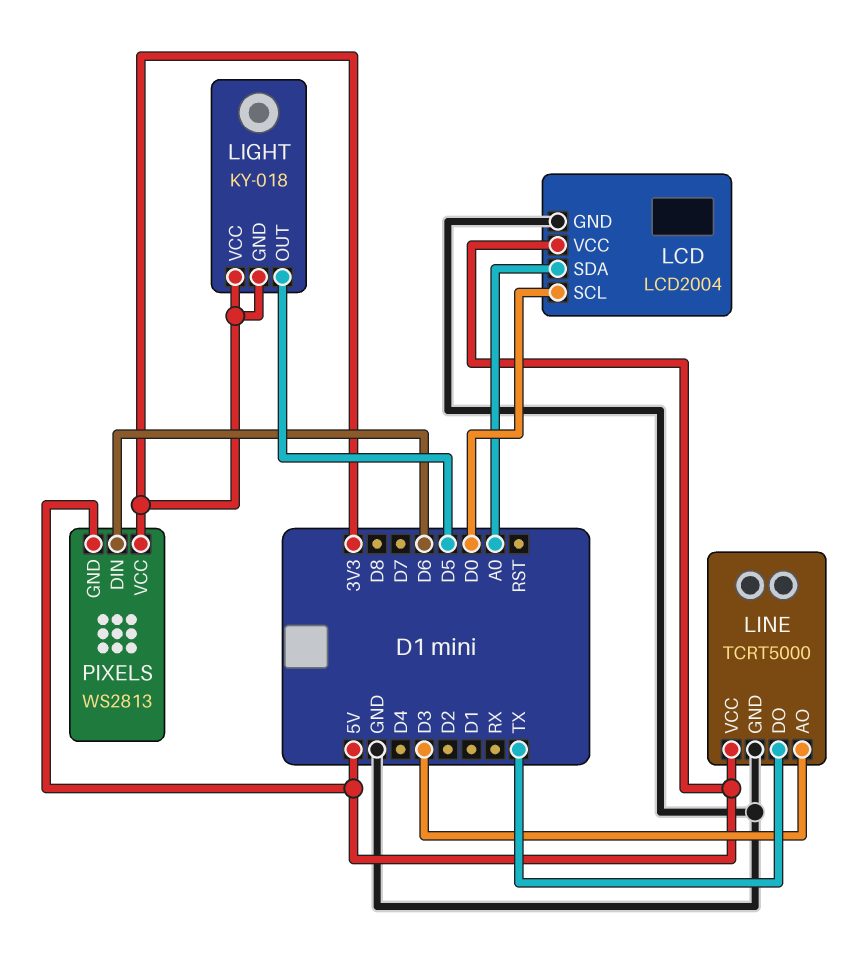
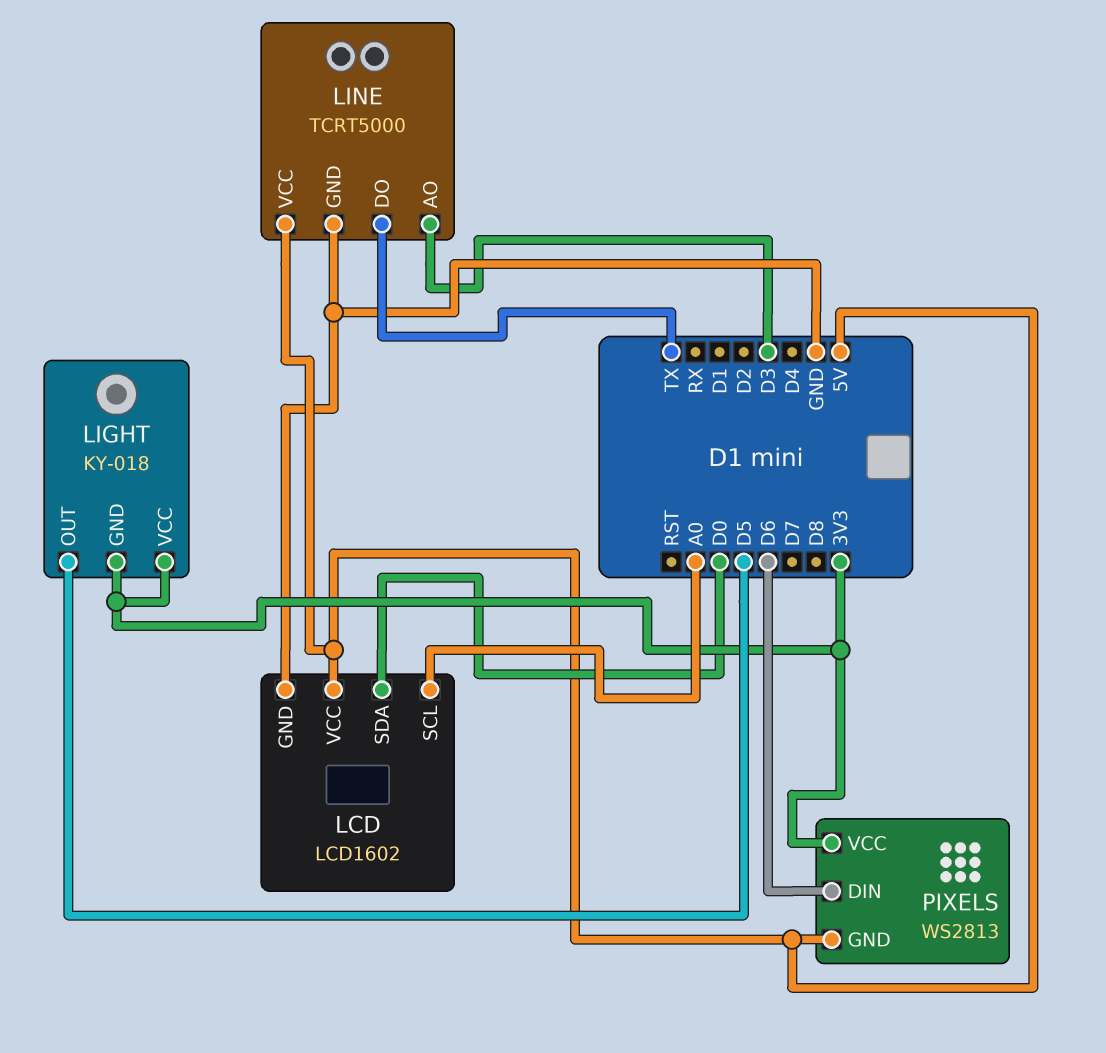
LCD: LCD2004 -> LCD1602
LCD pin SCL: D0 -> A0
LCD pin SDA: A0 -> D0

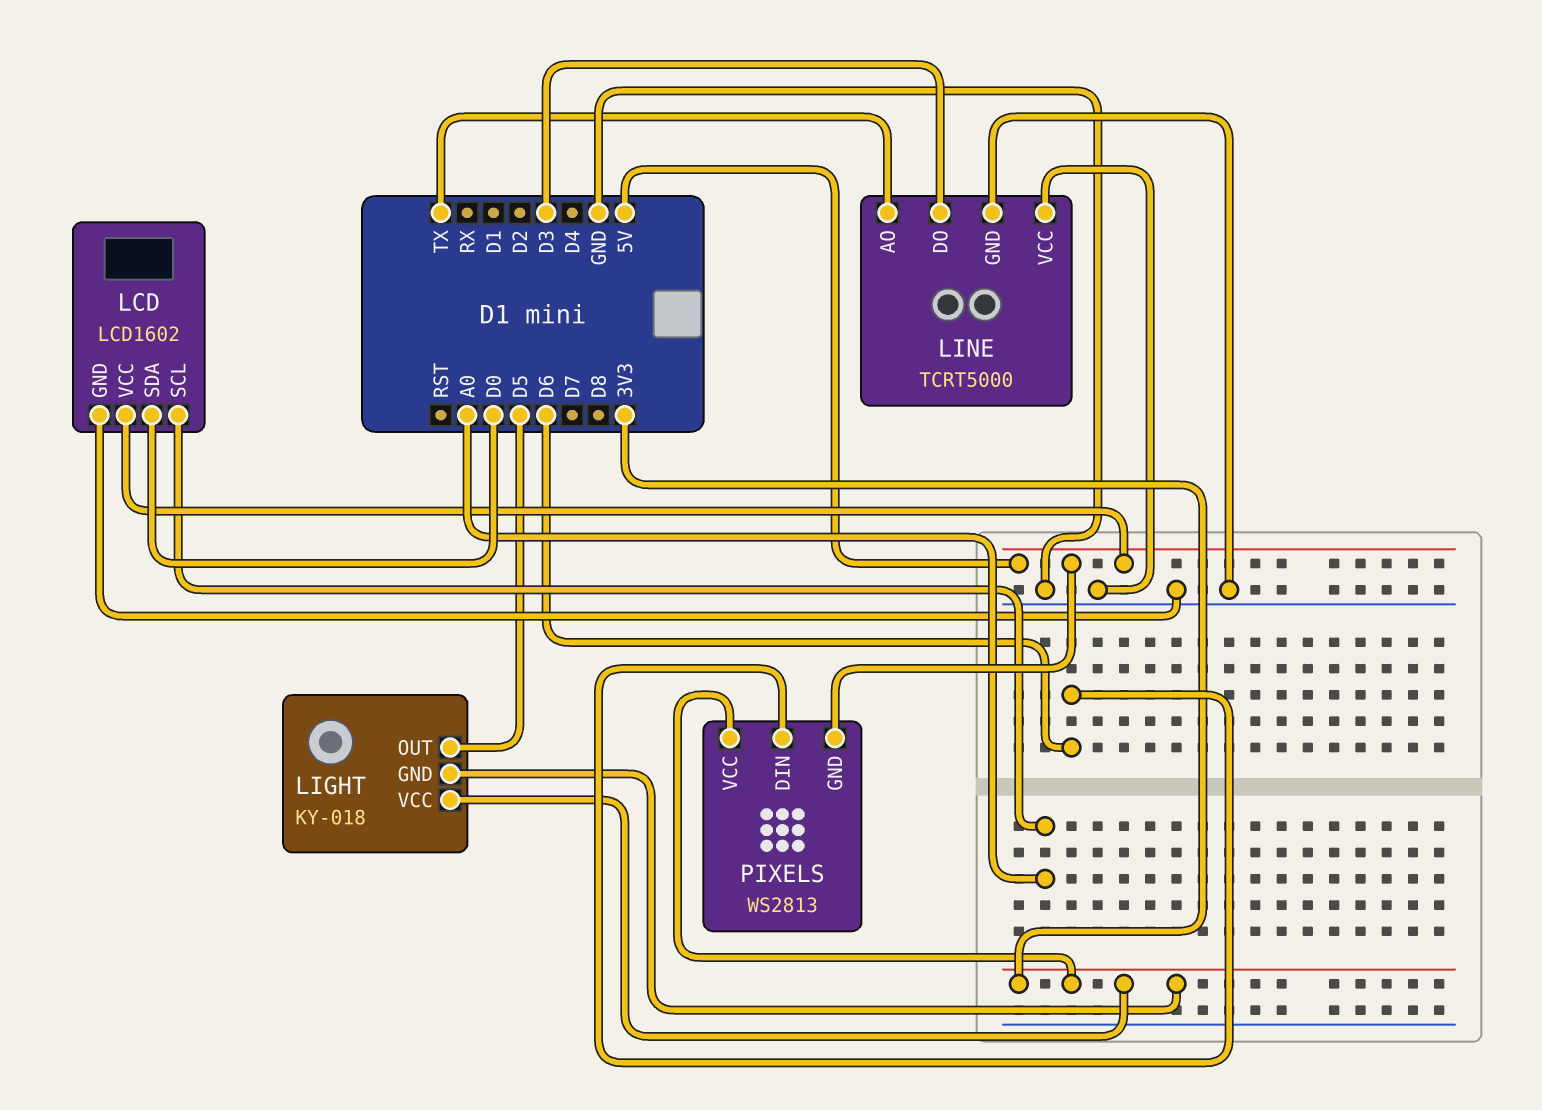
LINE pin AO: D3 -> TX
LINE pin DO: TX -> D3
LINE pin VCC: 5V -> GND

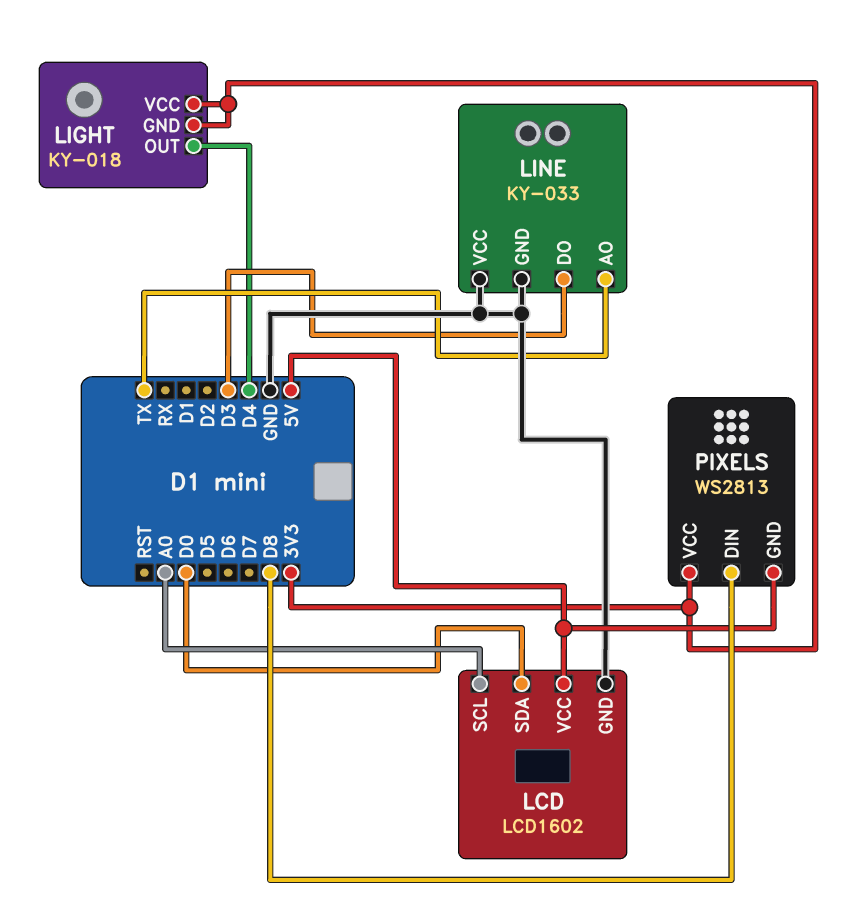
LIGHT pin OUT: D5 -> D4
LINE: TCRT5000 -> KY-033
PIXELS pin DIN: D6 -> D8

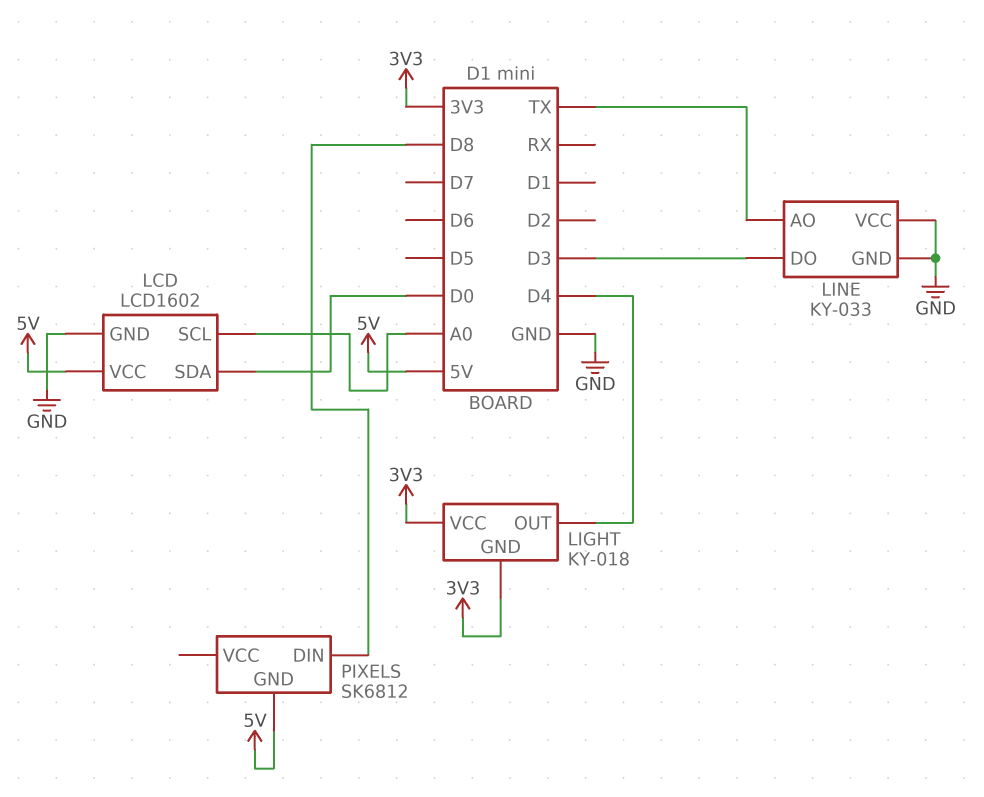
PIXELS: WS2813 -> SK6812
PIXELS pin VCC: 3V3 -> none

